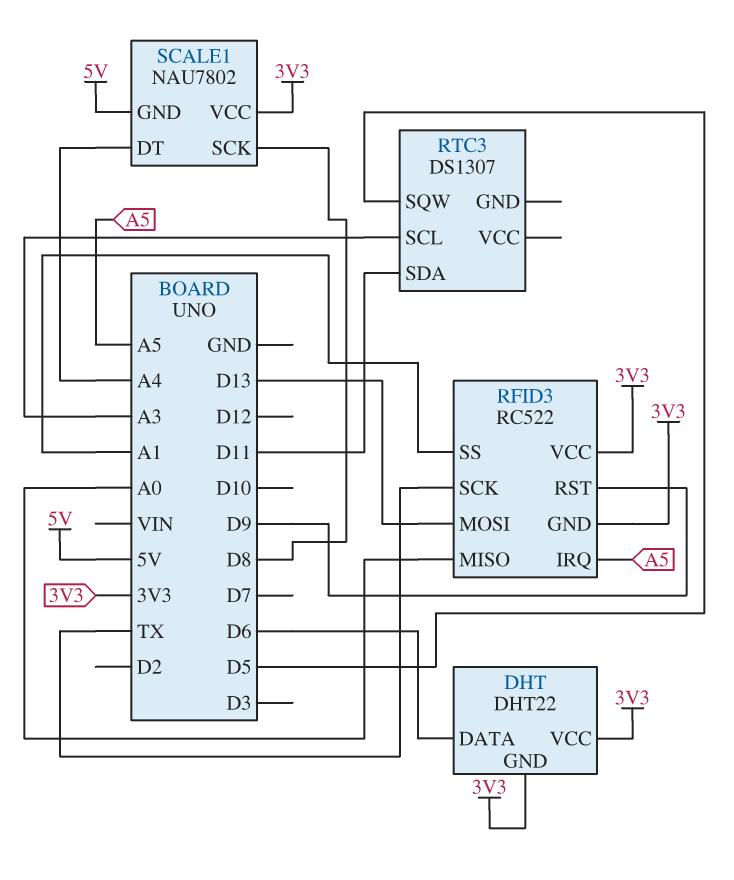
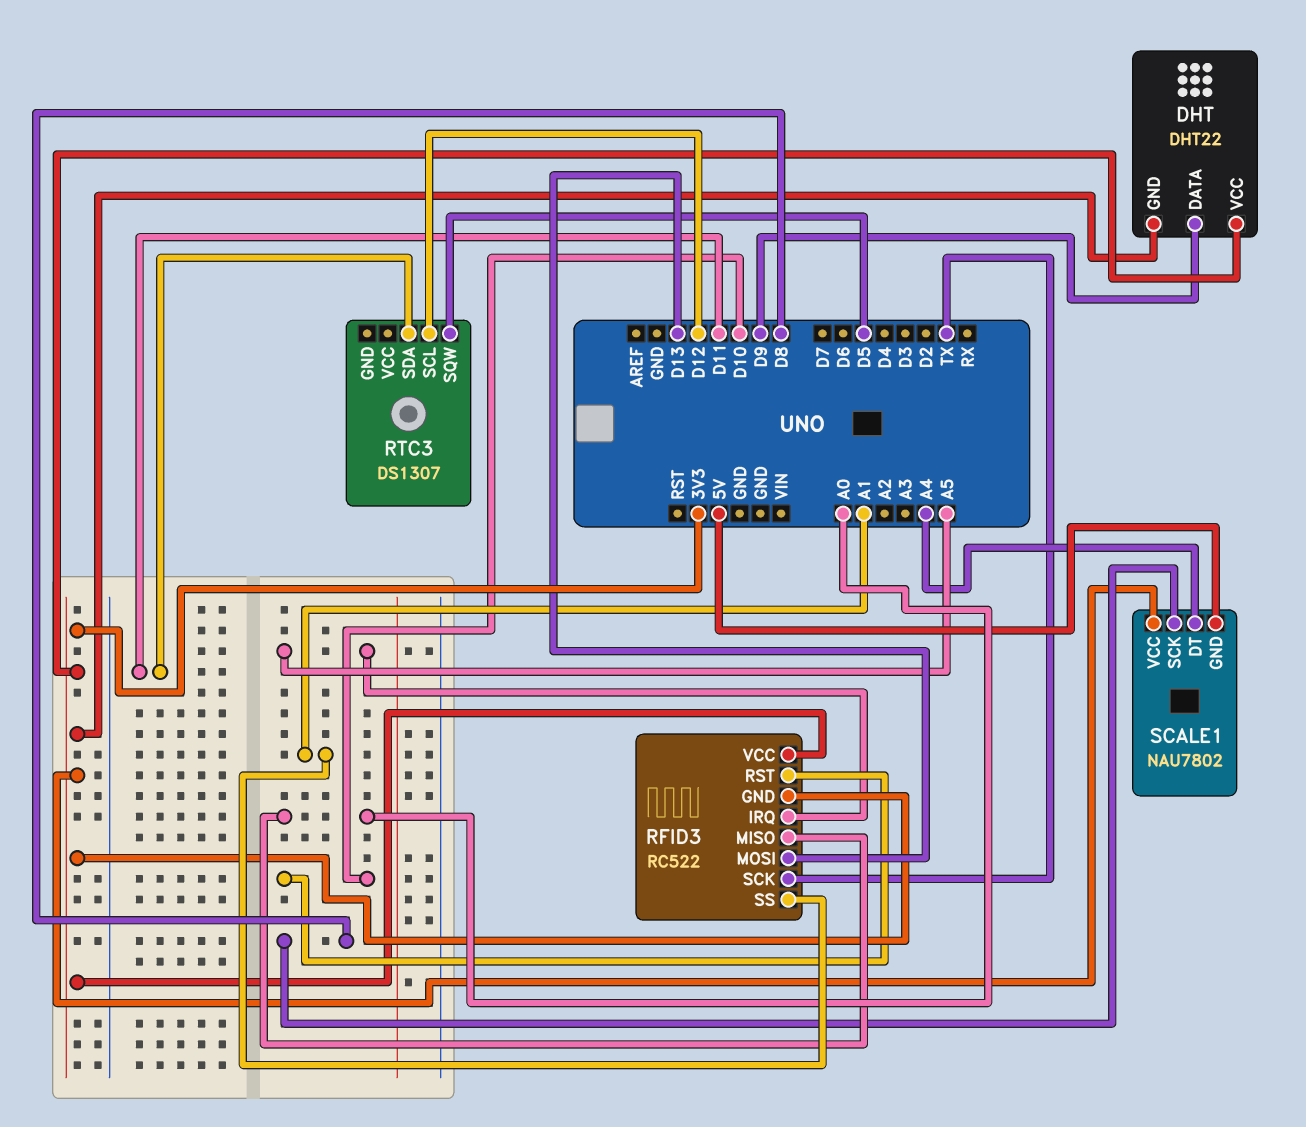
DHT pin DATA: D6 -> D9
RFID3 pin RST: D9 -> D10
RTC3 pin SCL: A3 -> D12

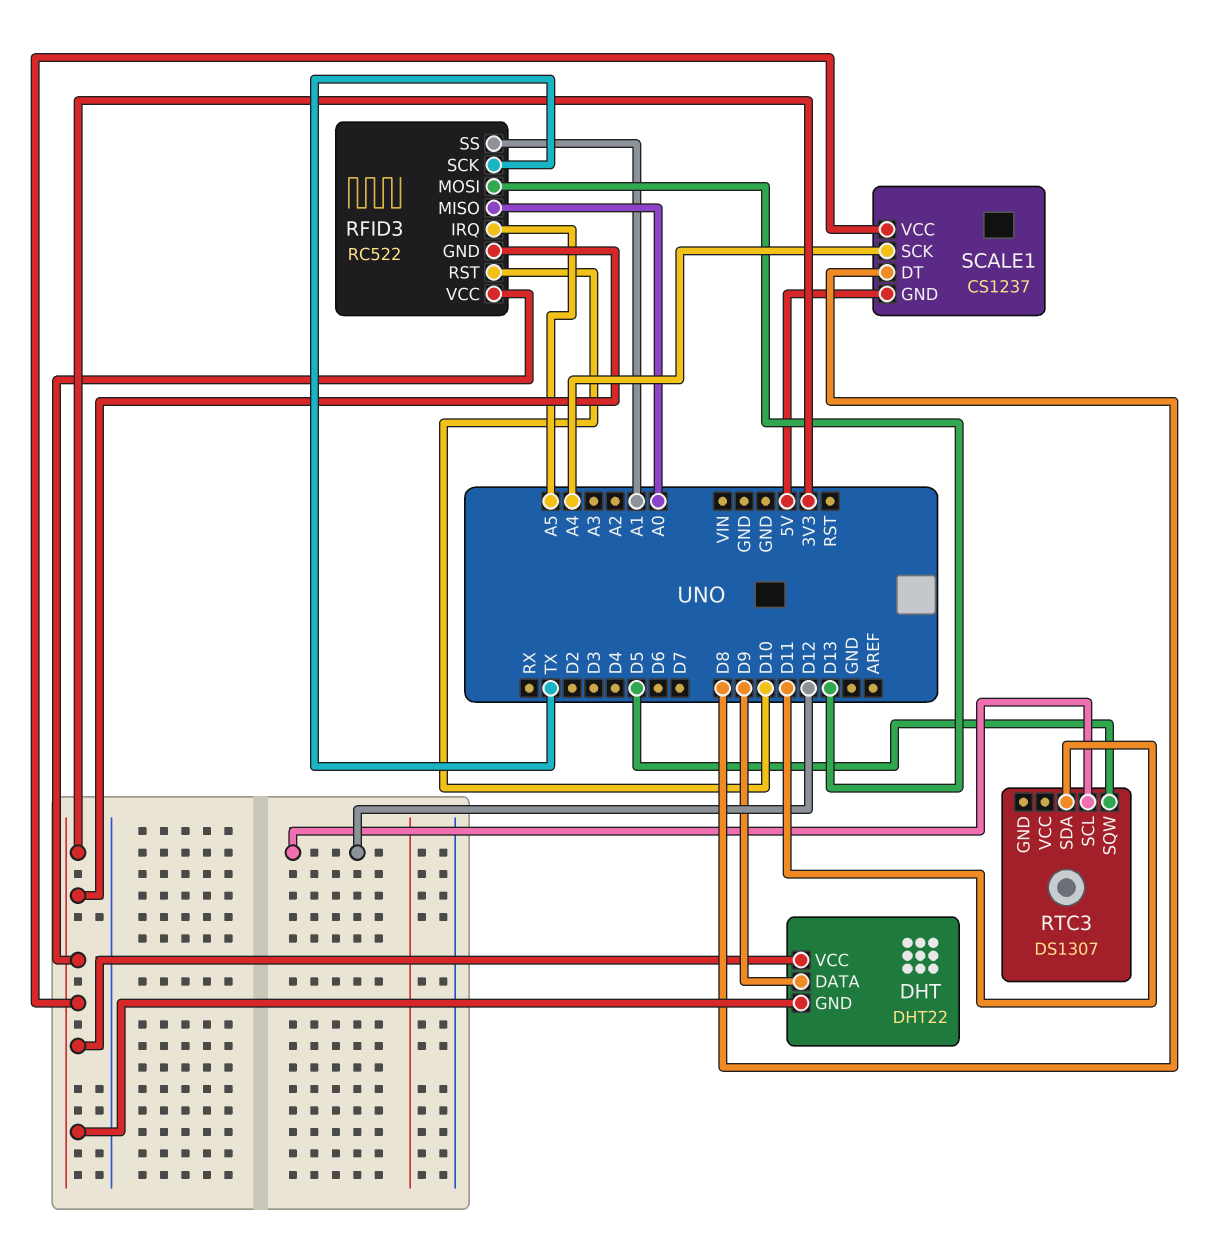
SCALE1: NAU7802 -> CS1237
SCALE1 pin DT: A4 -> D8
SCALE1 pin SCK: D8 -> A4

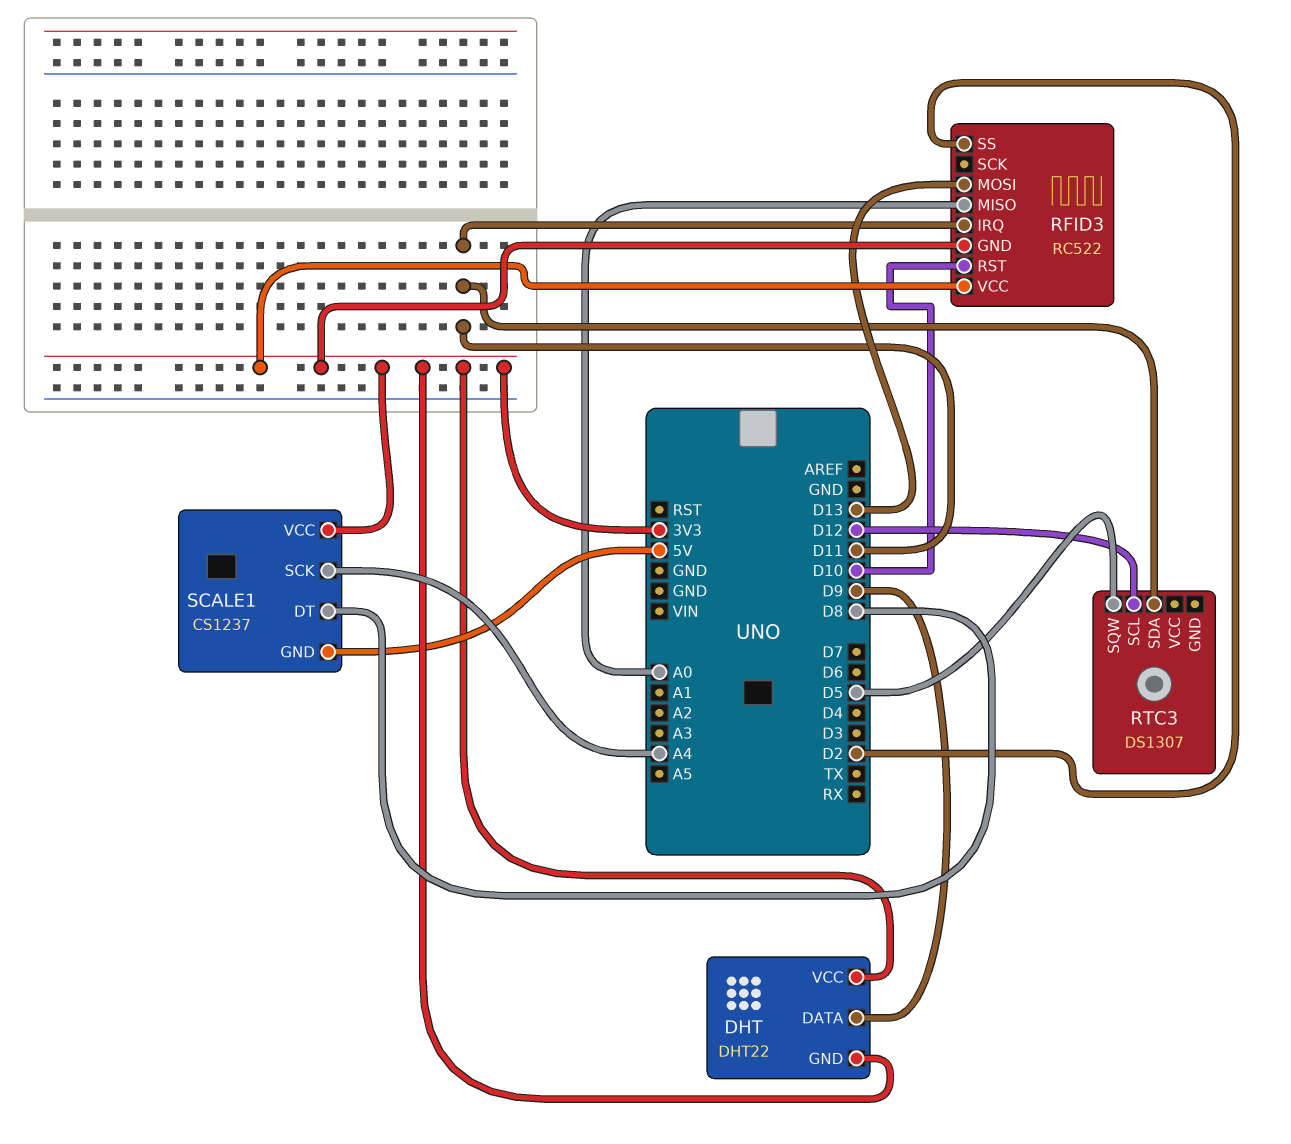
RFID3 pin IRQ: A5 -> D11
RFID3 pin SCK: TX -> none
RFID3 pin SS: A1 -> D2

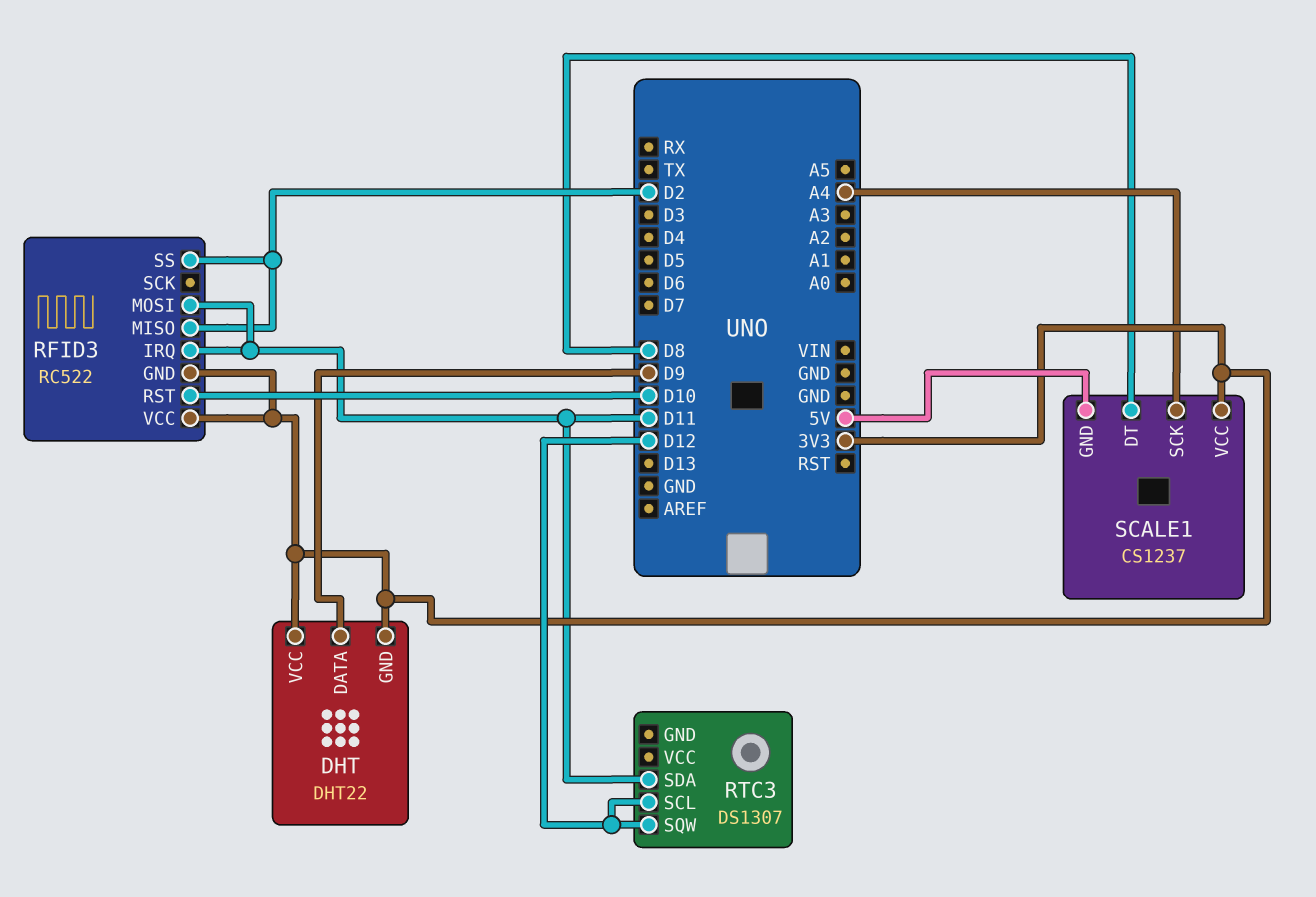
RFID3 pin MISO: A0 -> D2
RFID3 pin MOSI: D13 -> D11
RTC3 pin SQW: D5 -> D12

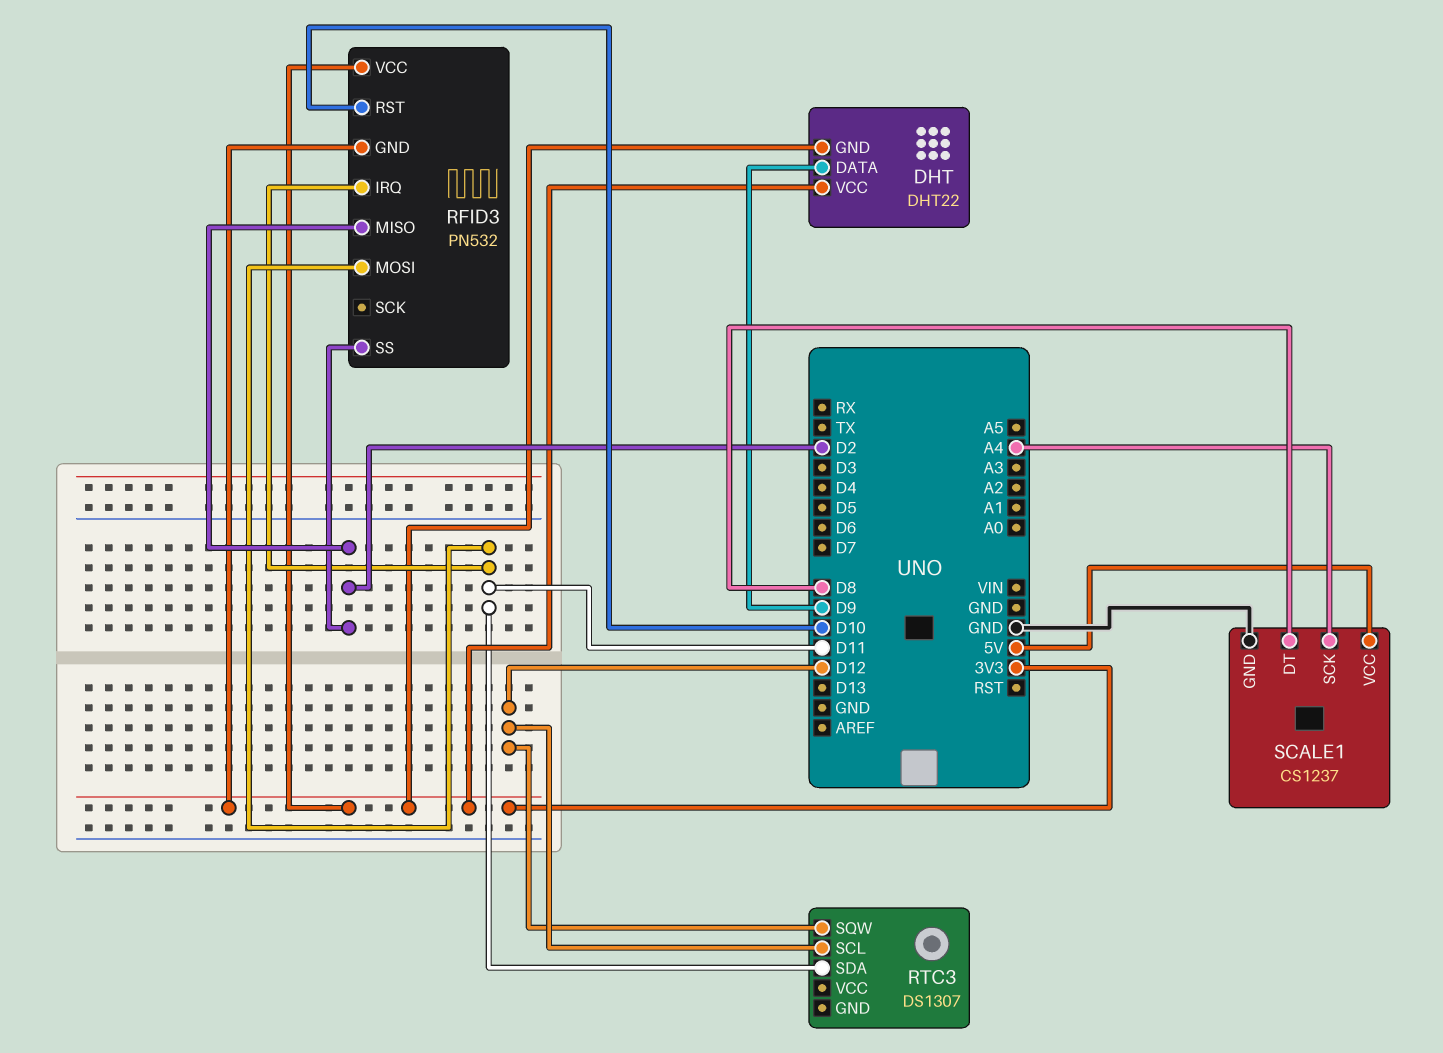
RFID3: RC522 -> PN532
SCALE1 pin GND: 5V -> GND
SCALE1 pin VCC: 3V3 -> 5V

